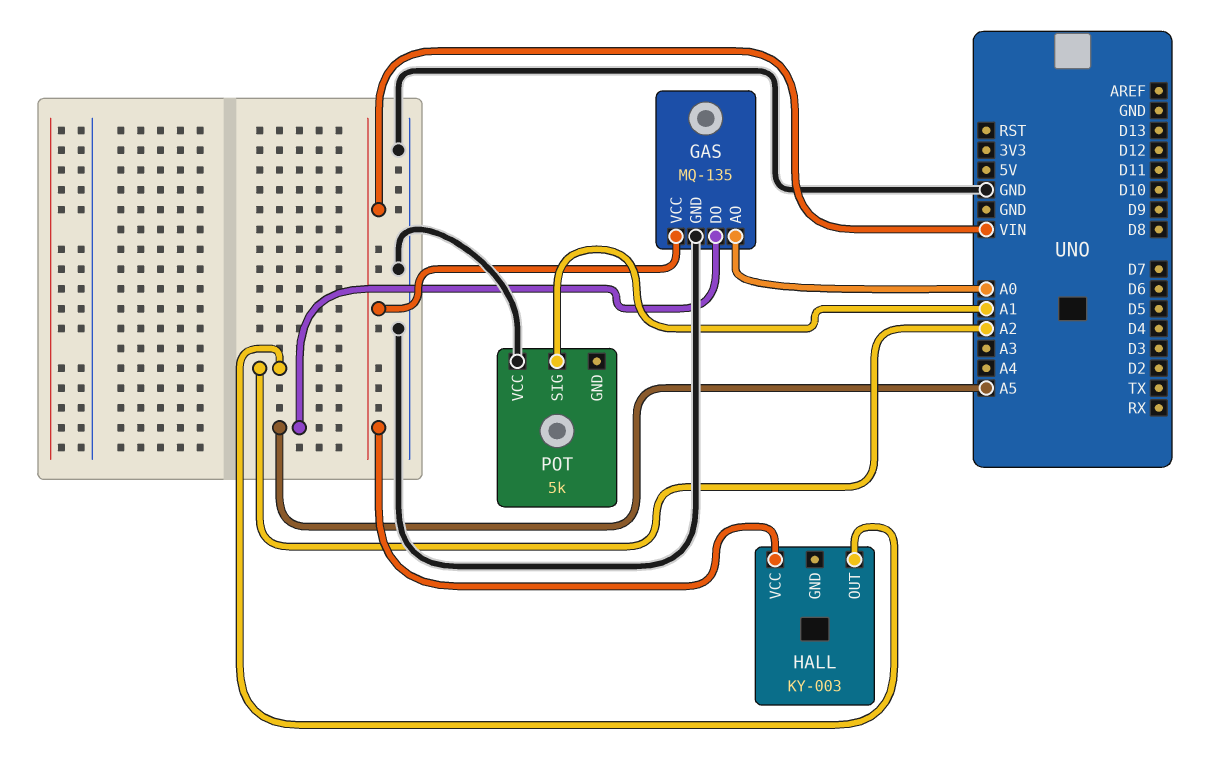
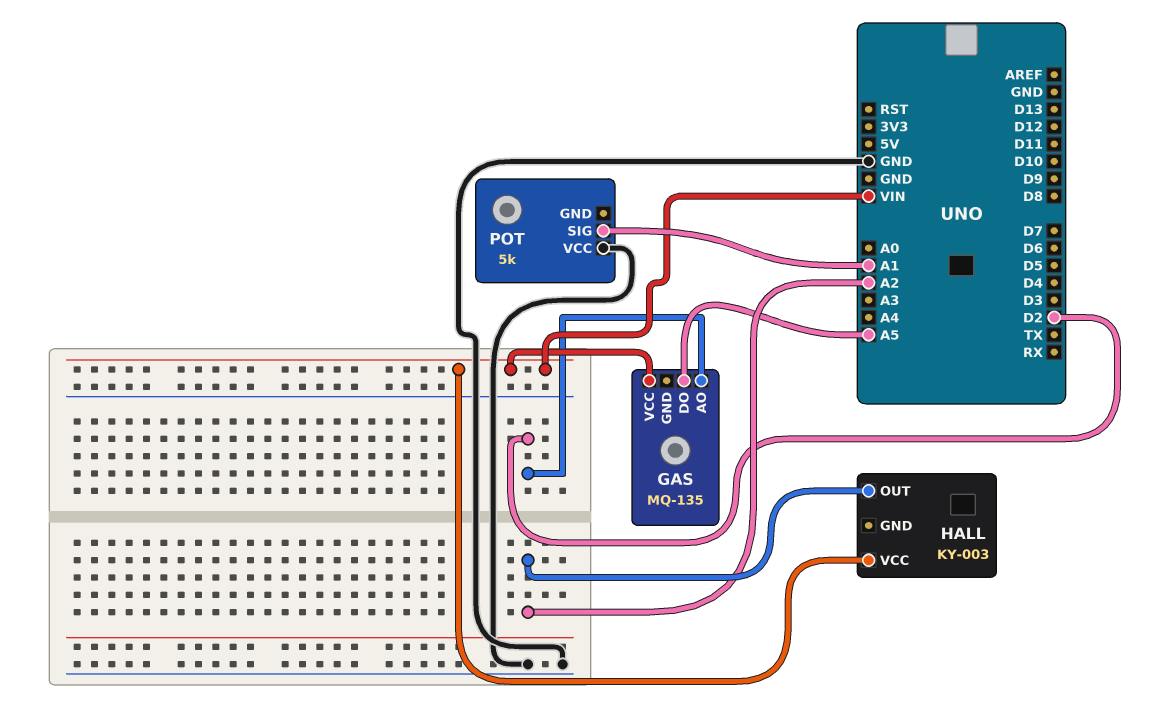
GAS pin AO: A0 -> D2
GAS pin GND: GND -> none

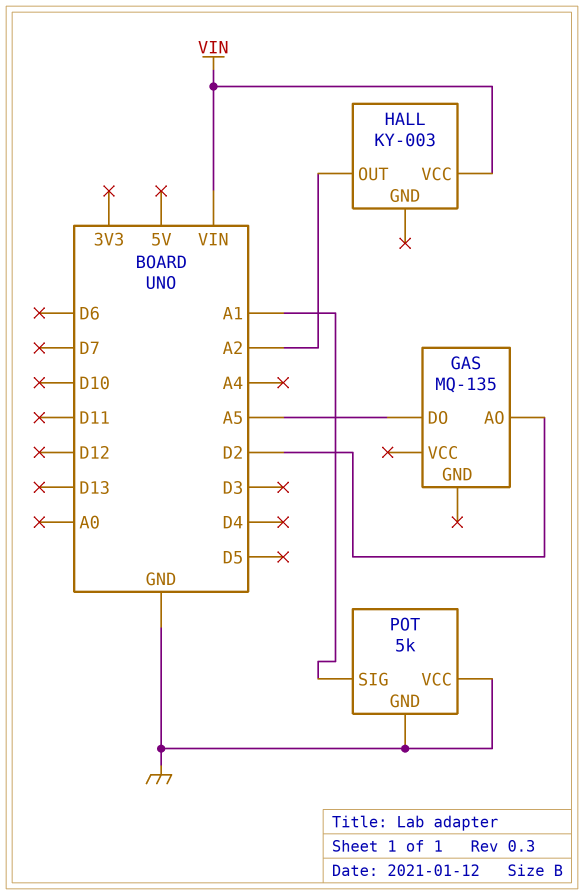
GAS pin VCC: VIN -> none
POT pin GND: none -> GND

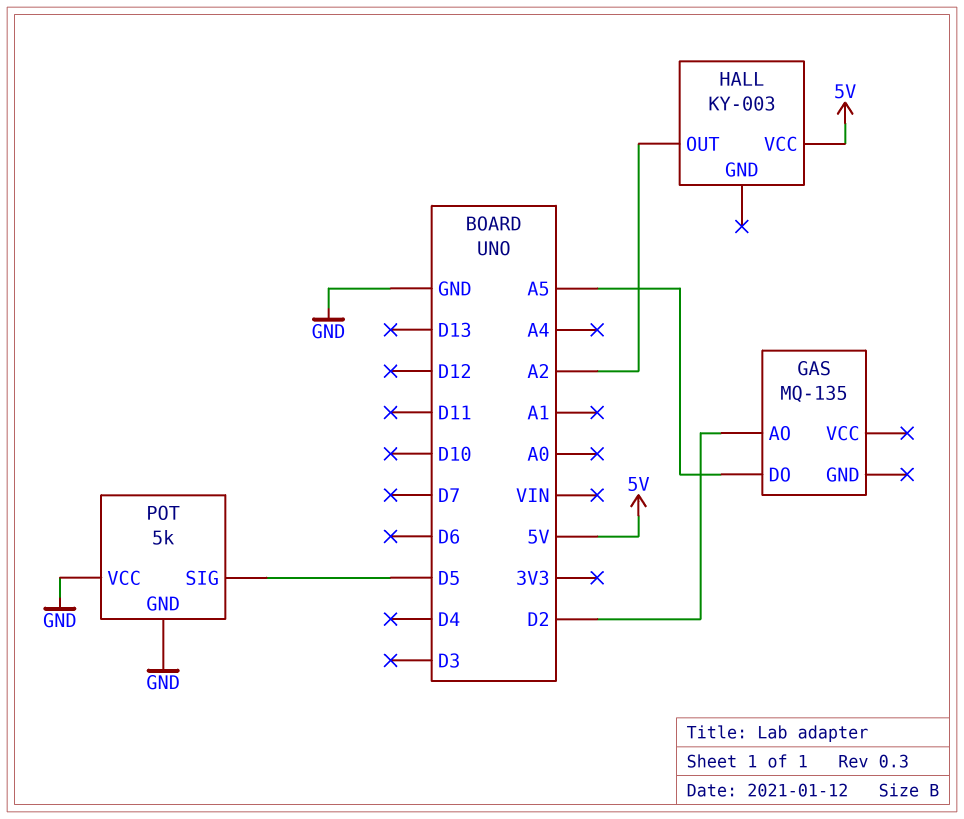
HALL pin VCC: VIN -> 5V
POT pin SIG: A1 -> D5

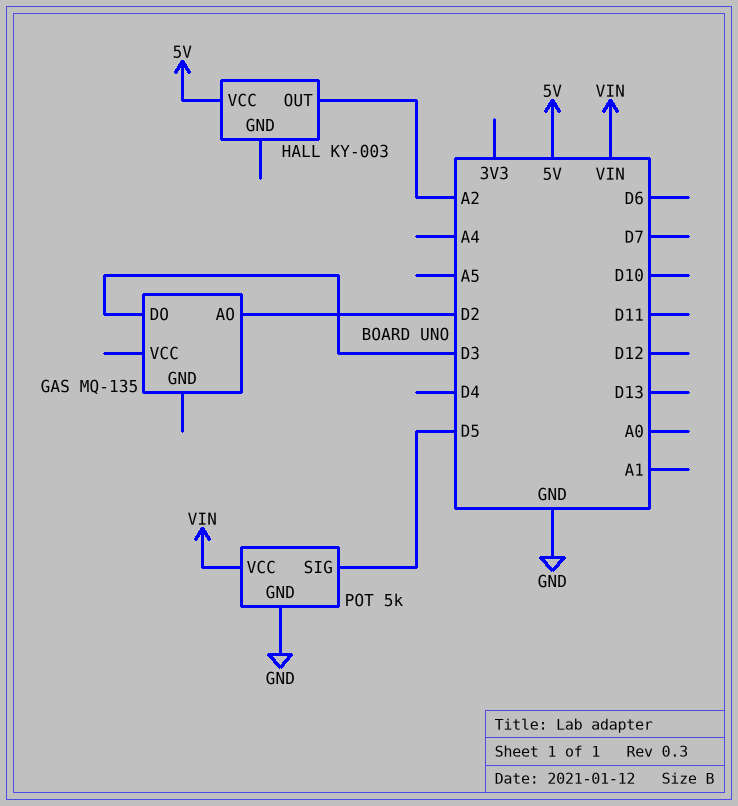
GAS pin DO: A5 -> D3
POT pin VCC: GND -> VIN

